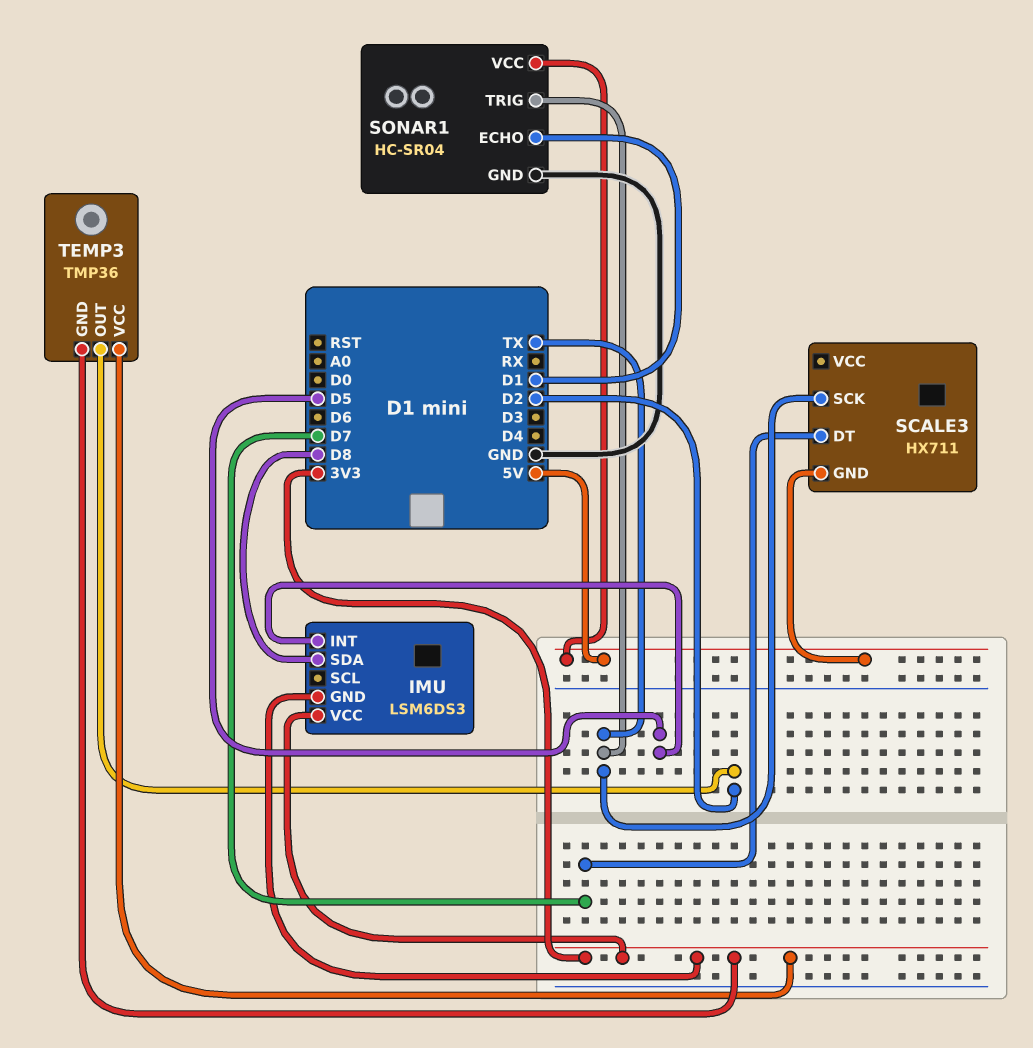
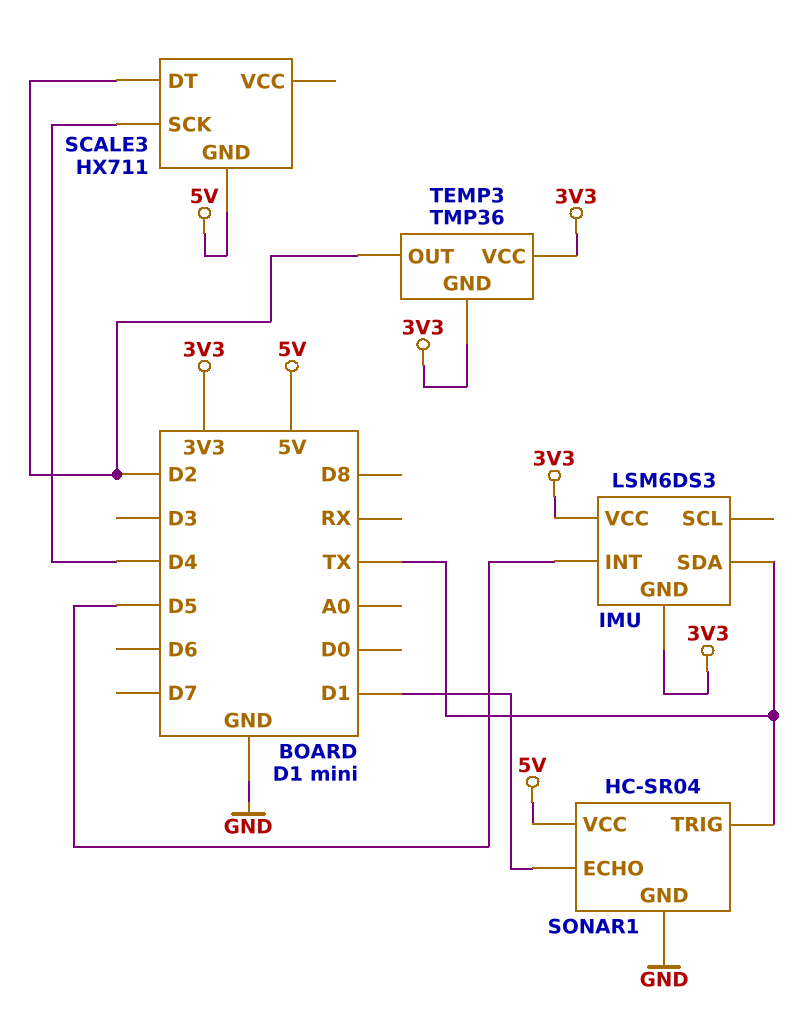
IMU pin SDA: D8 -> TX
SCALE3 pin DT: D7 -> D2
SCALE3 pin SCK: TX -> D4

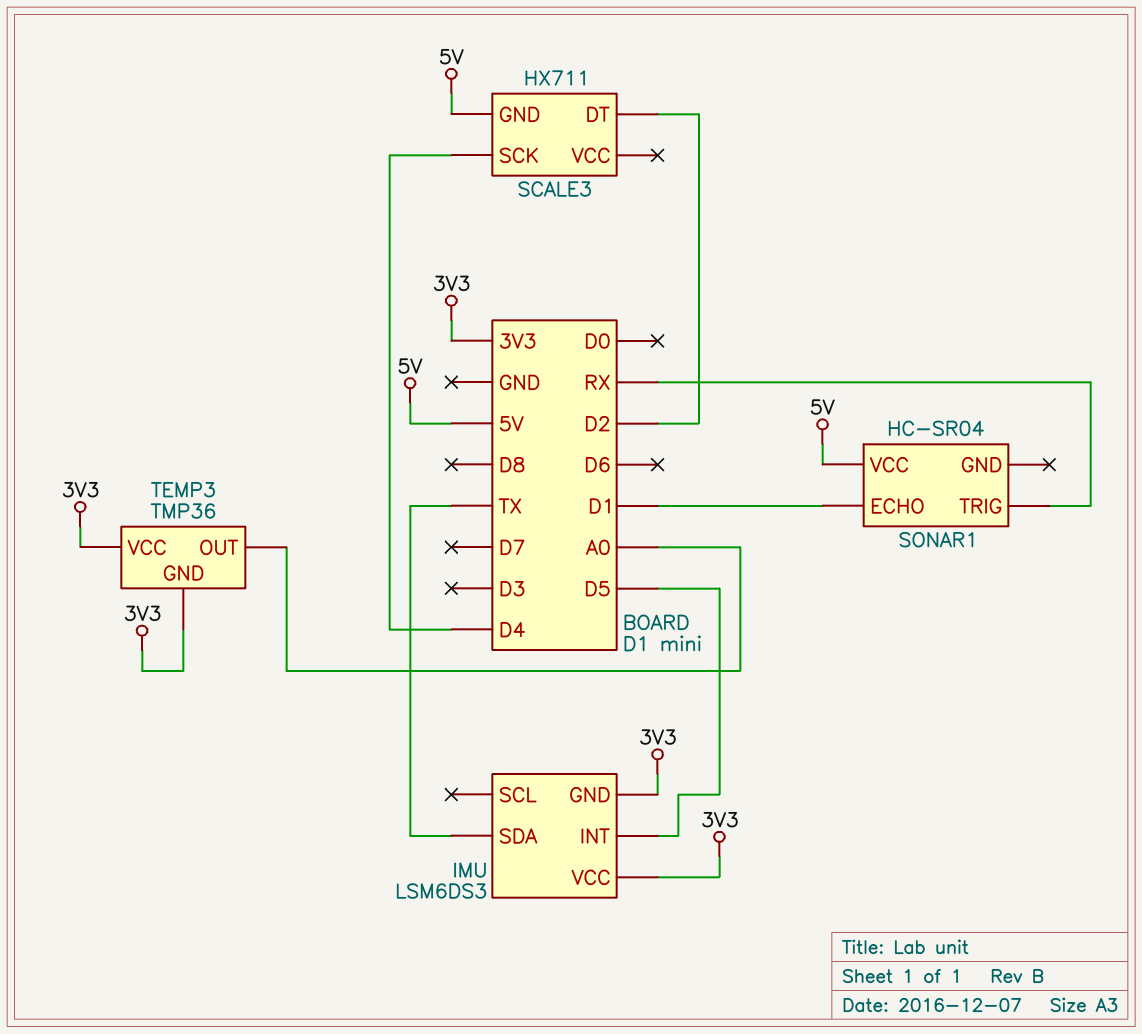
SONAR1 pin GND: GND -> none
SONAR1 pin TRIG: TX -> RX
TEMP3 pin OUT: D2 -> A0

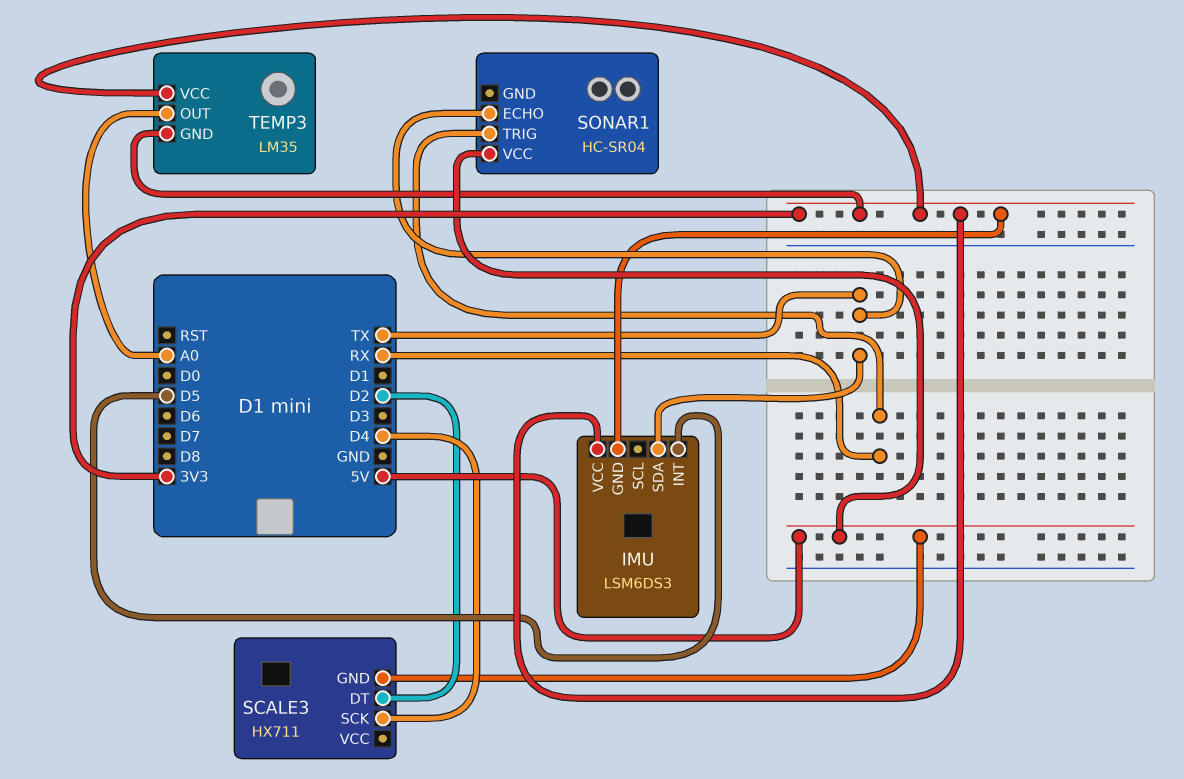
SONAR1 pin ECHO: D1 -> TX
TEMP3: TMP36 -> LM35

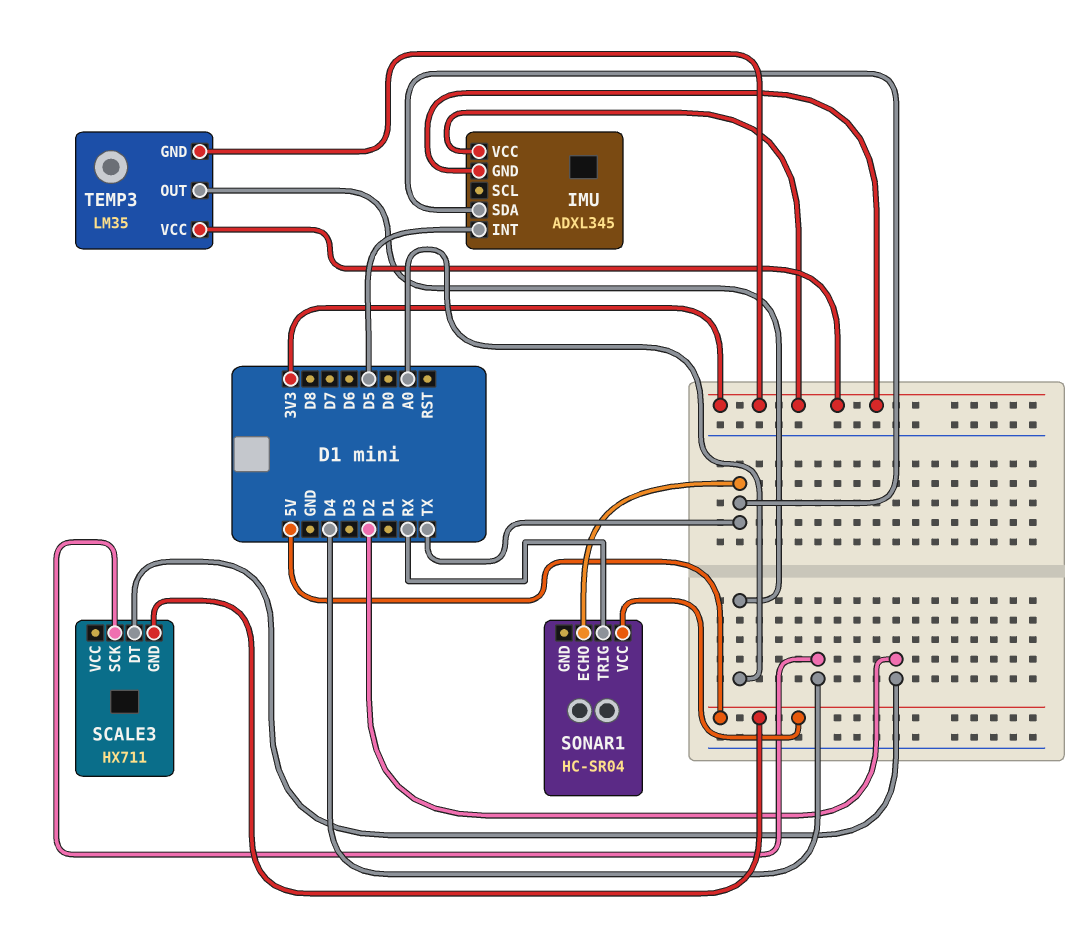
IMU: LSM6DS3 -> ADXL345

